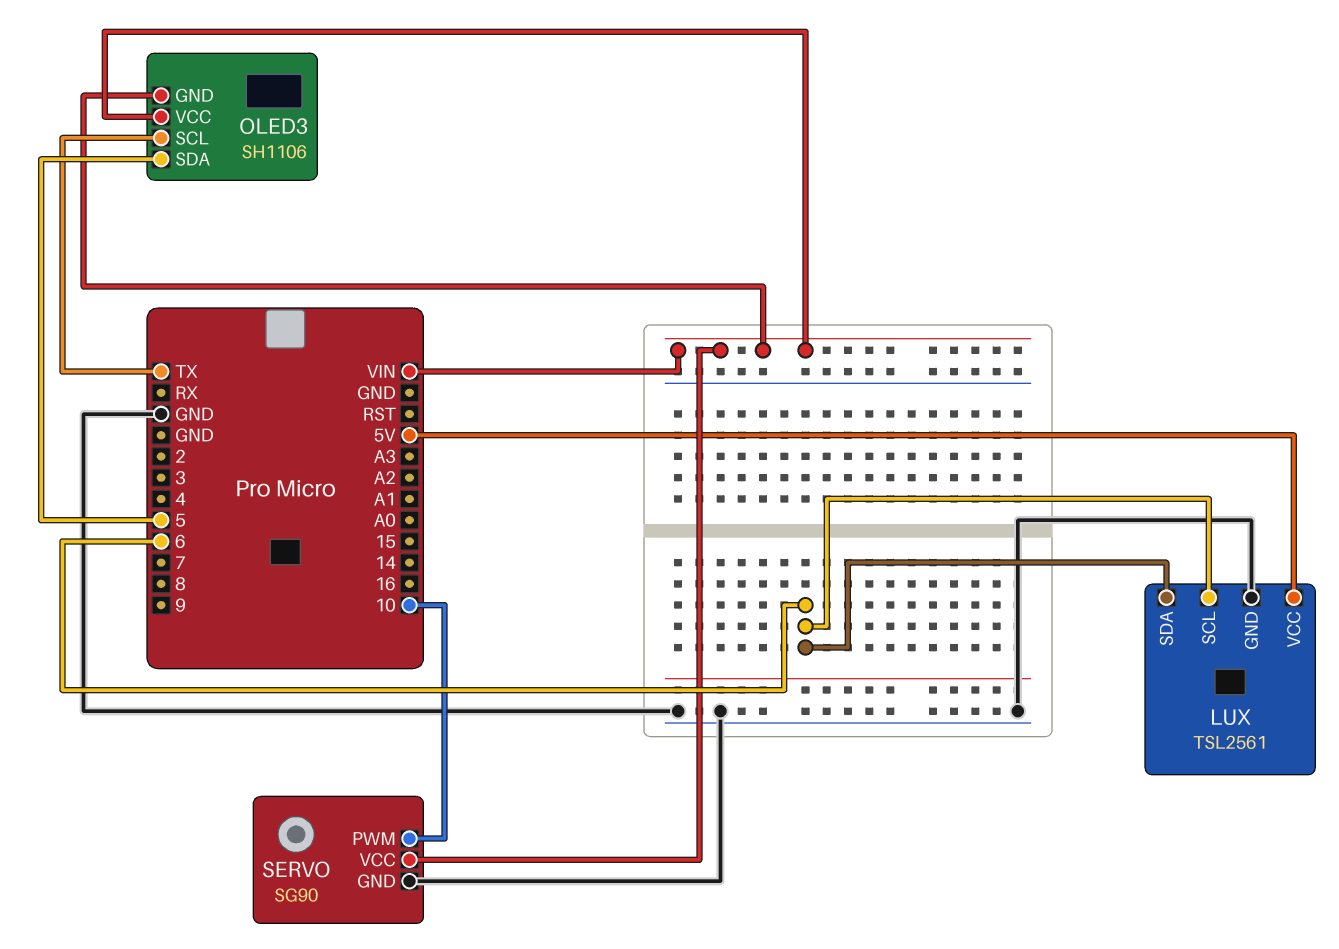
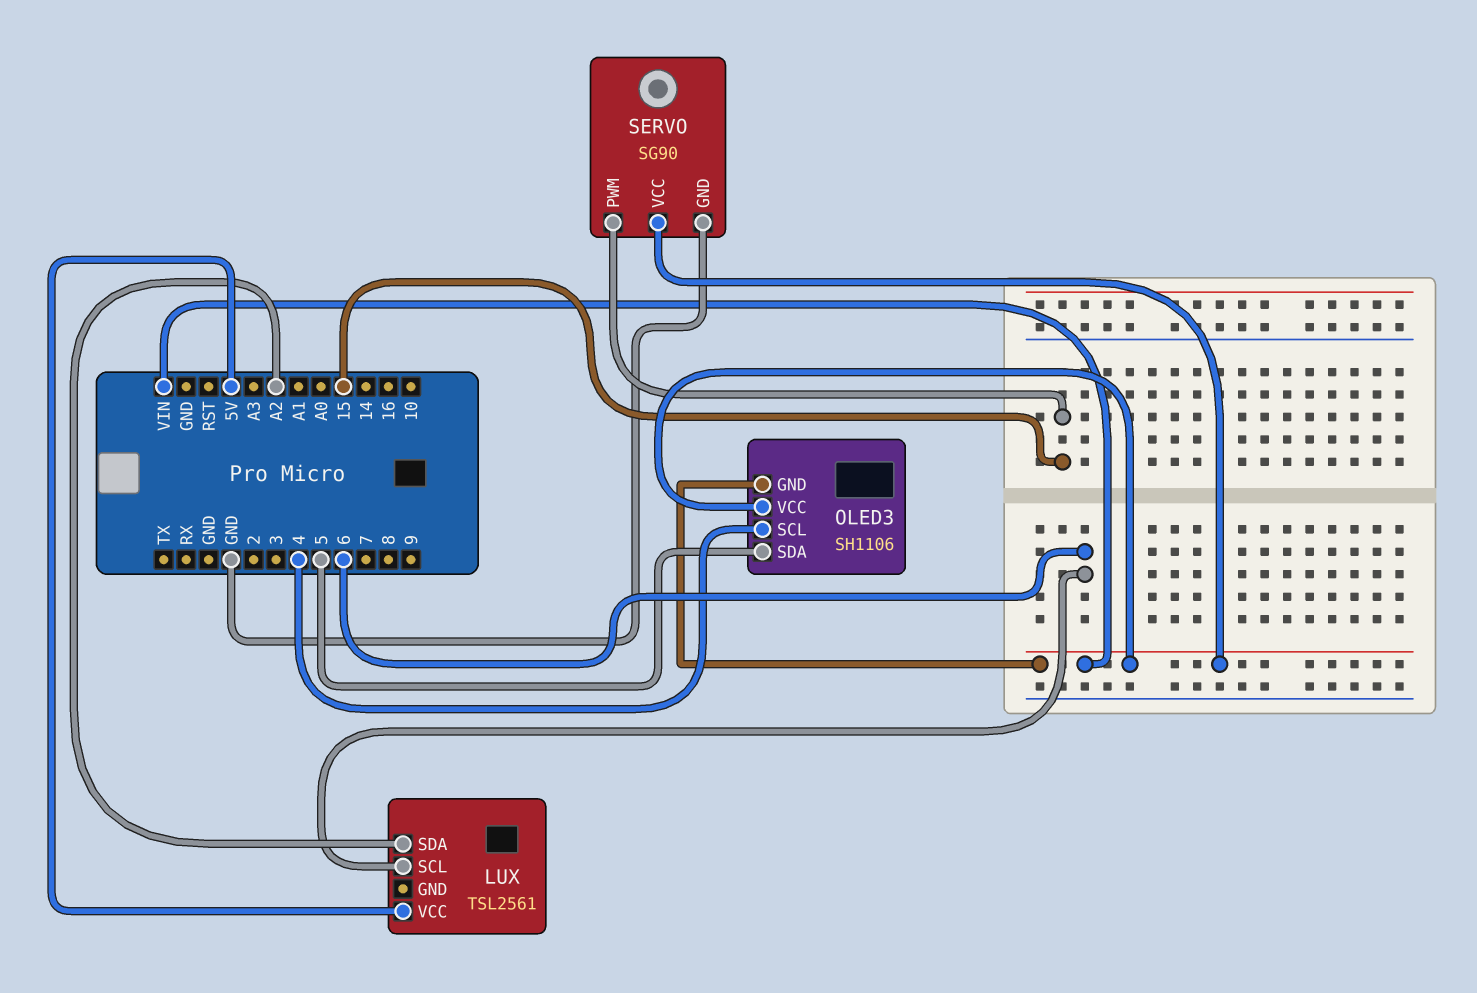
LUX pin GND: GND -> none
LUX pin SDA: 6 -> A2
OLED3 pin SCL: TX -> 4
SERVO pin PWM: 10 -> 15

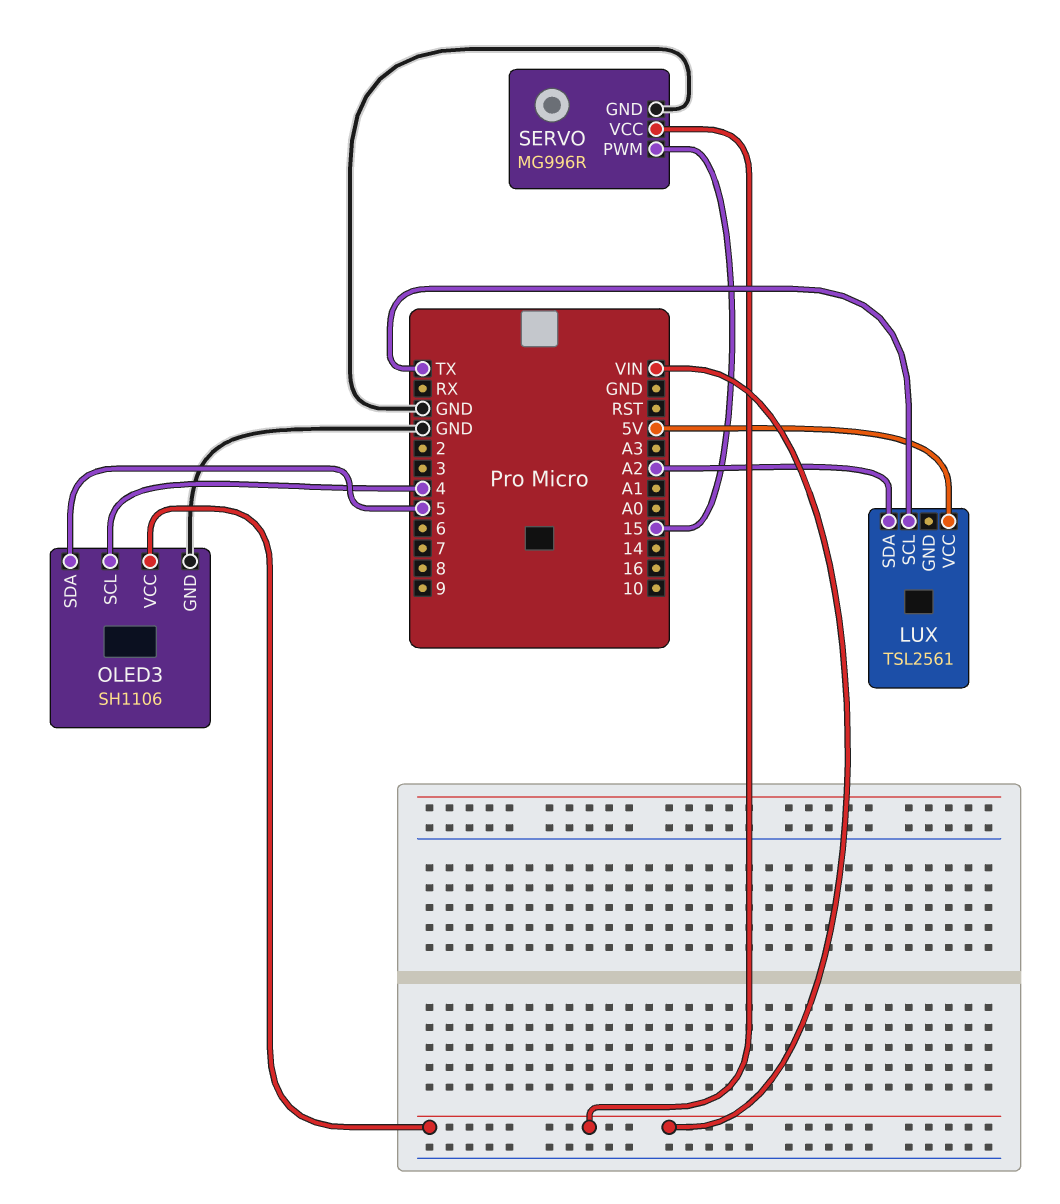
LUX pin SCL: 6 -> TX
OLED3 pin GND: VIN -> GND
SERVO: SG90 -> MG996R

